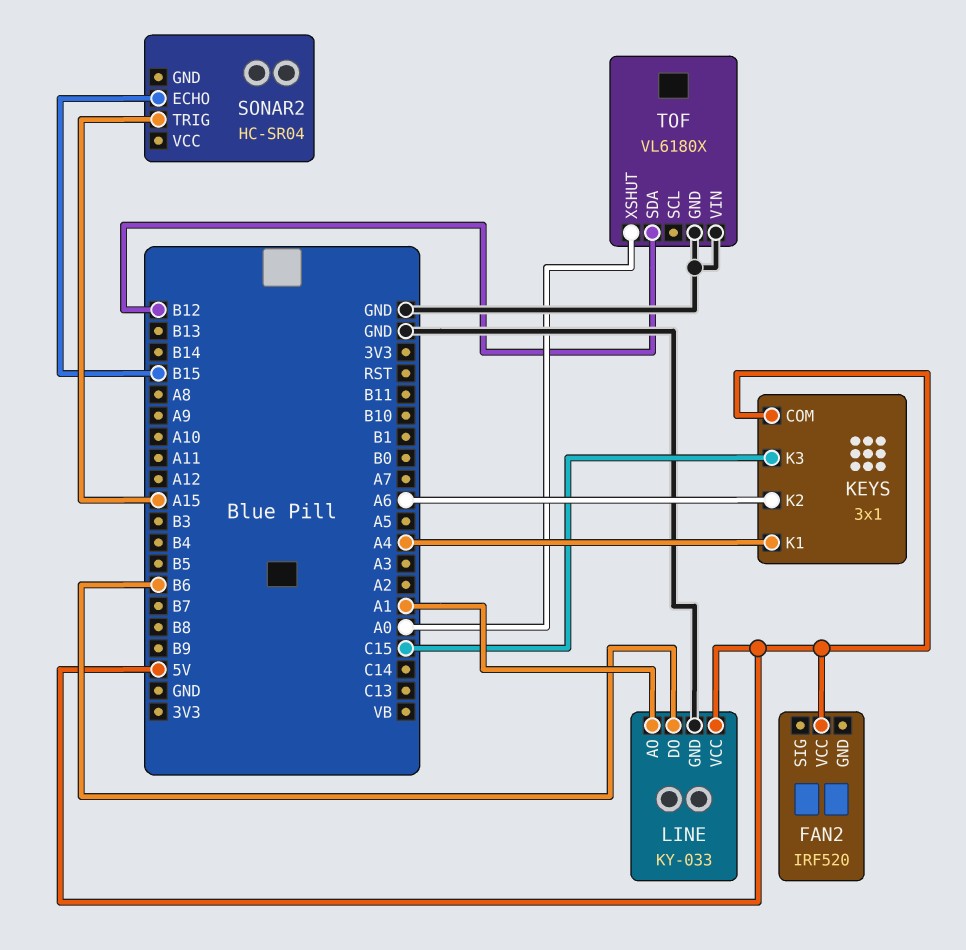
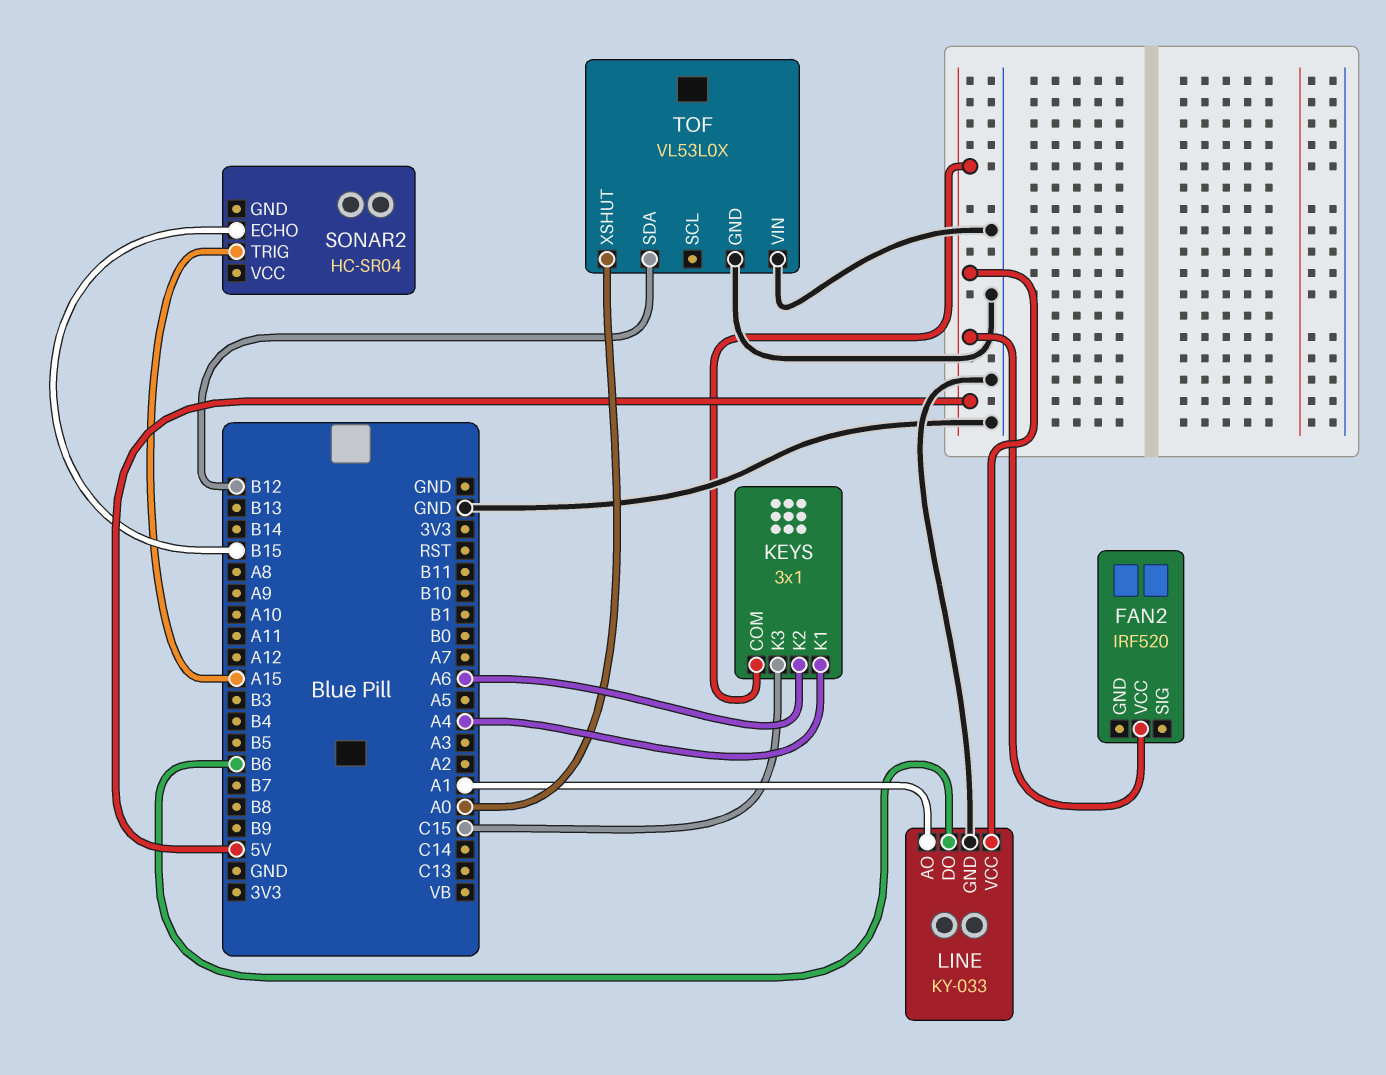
TOF: VL6180X -> VL53L0X

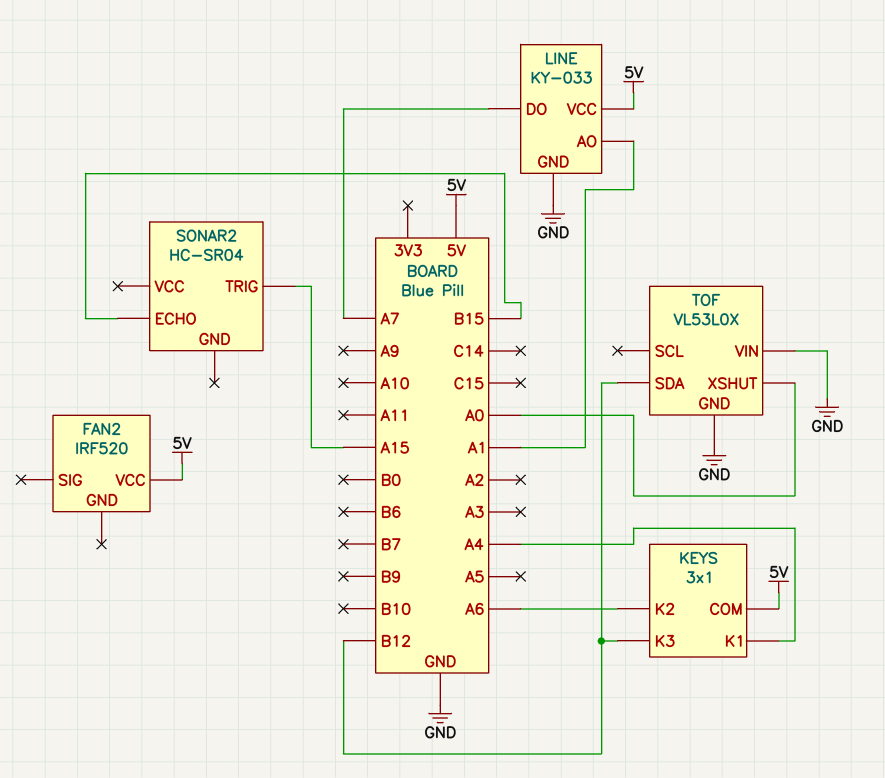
KEYS pin K3: C15 -> B12
LINE pin DO: B6 -> A7

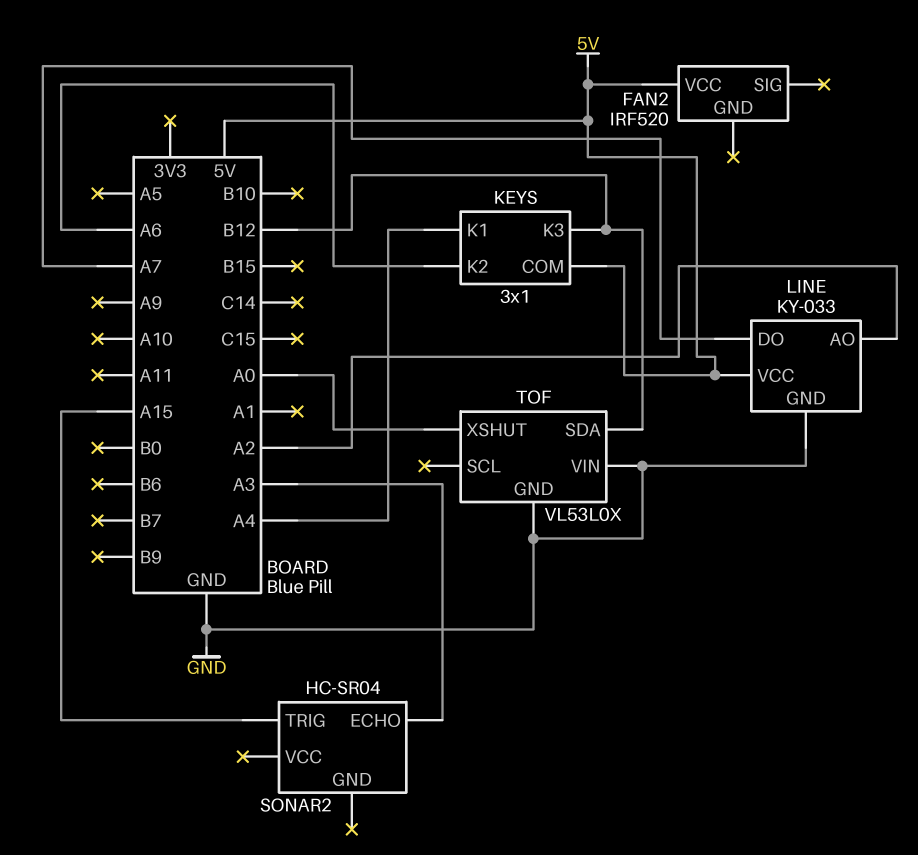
LINE pin AO: A1 -> A2
SONAR2 pin ECHO: B15 -> A3

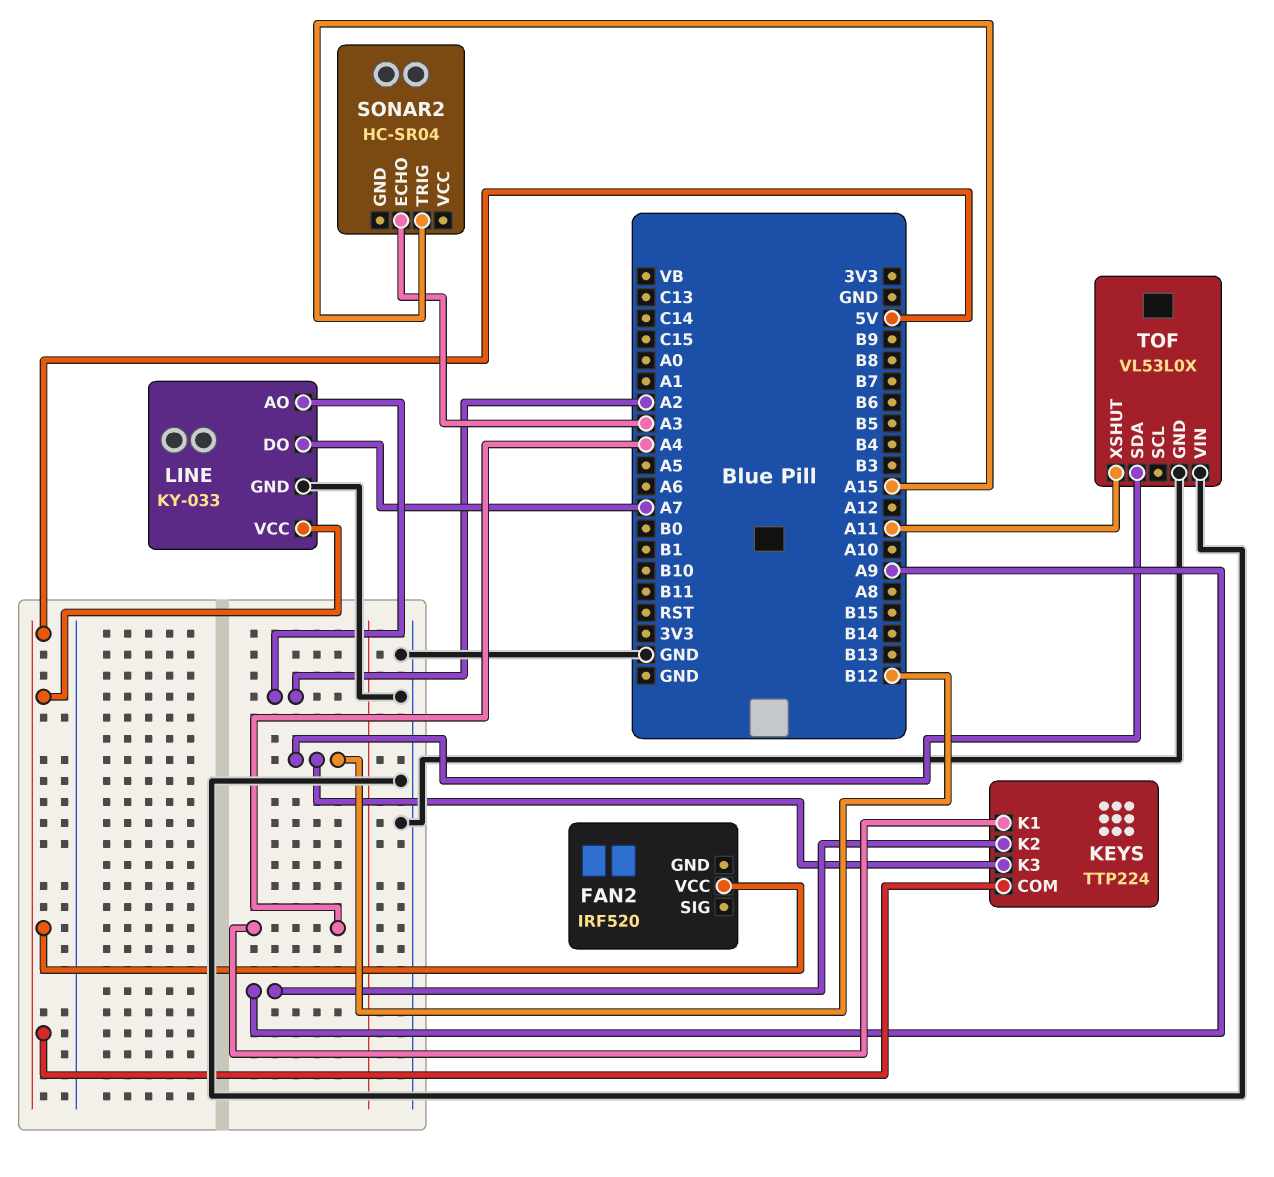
KEYS: 3x1 -> TTP224
KEYS pin K2: A6 -> A9
TOF pin XSHUT: A0 -> A11

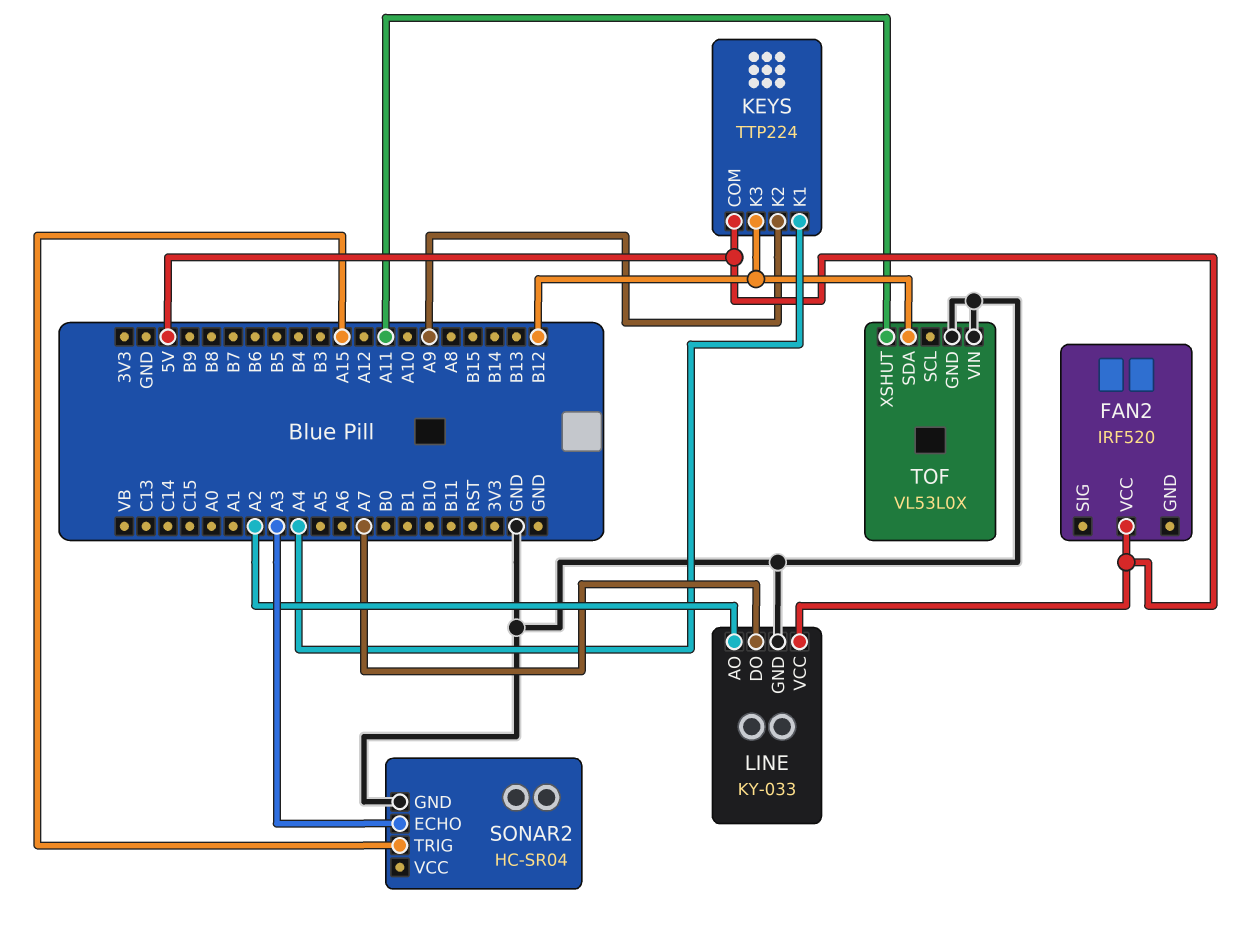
SONAR2 pin GND: none -> GND

